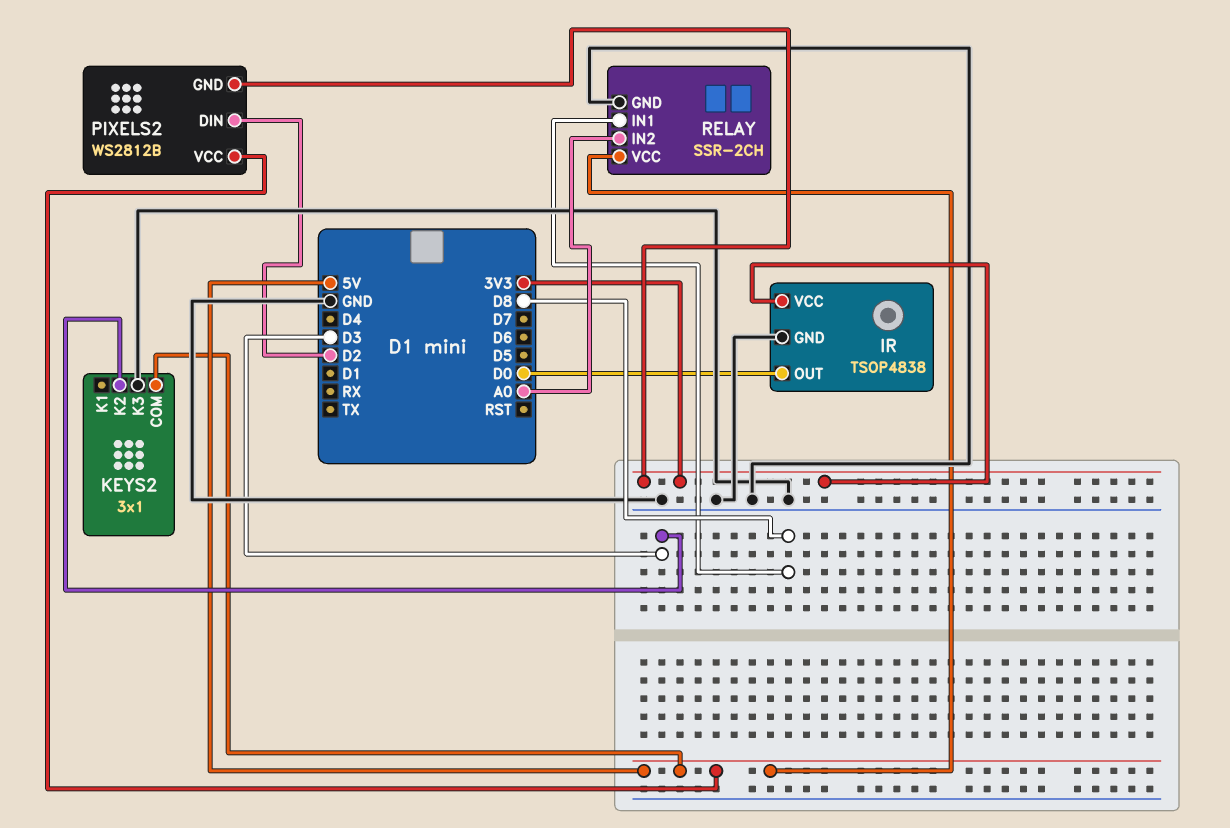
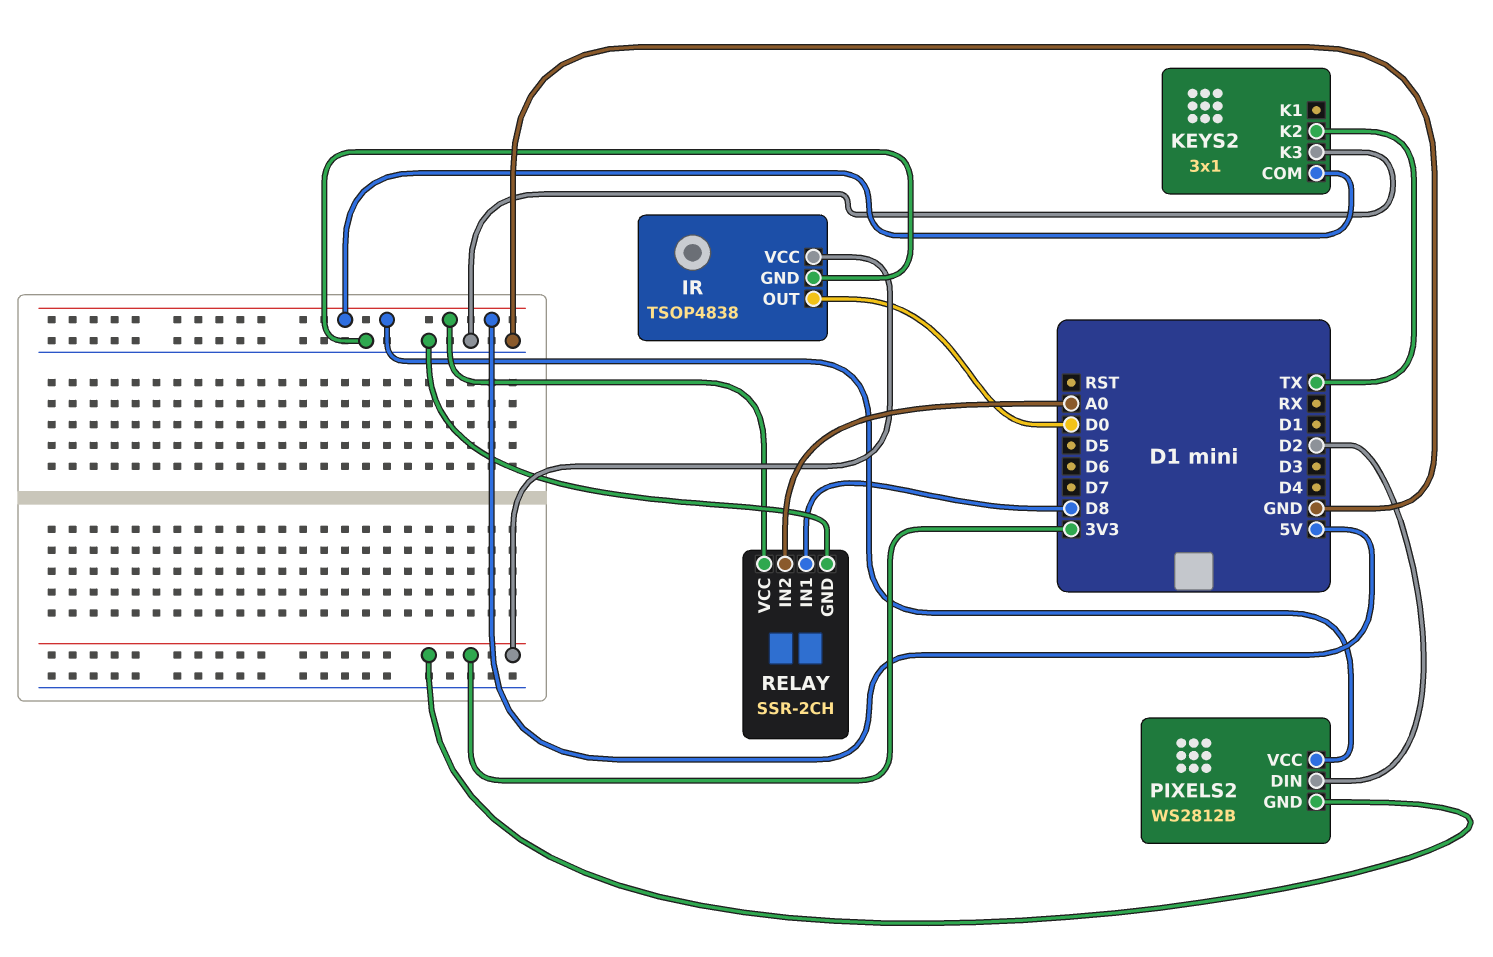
KEYS2 pin K2: D3 -> TX

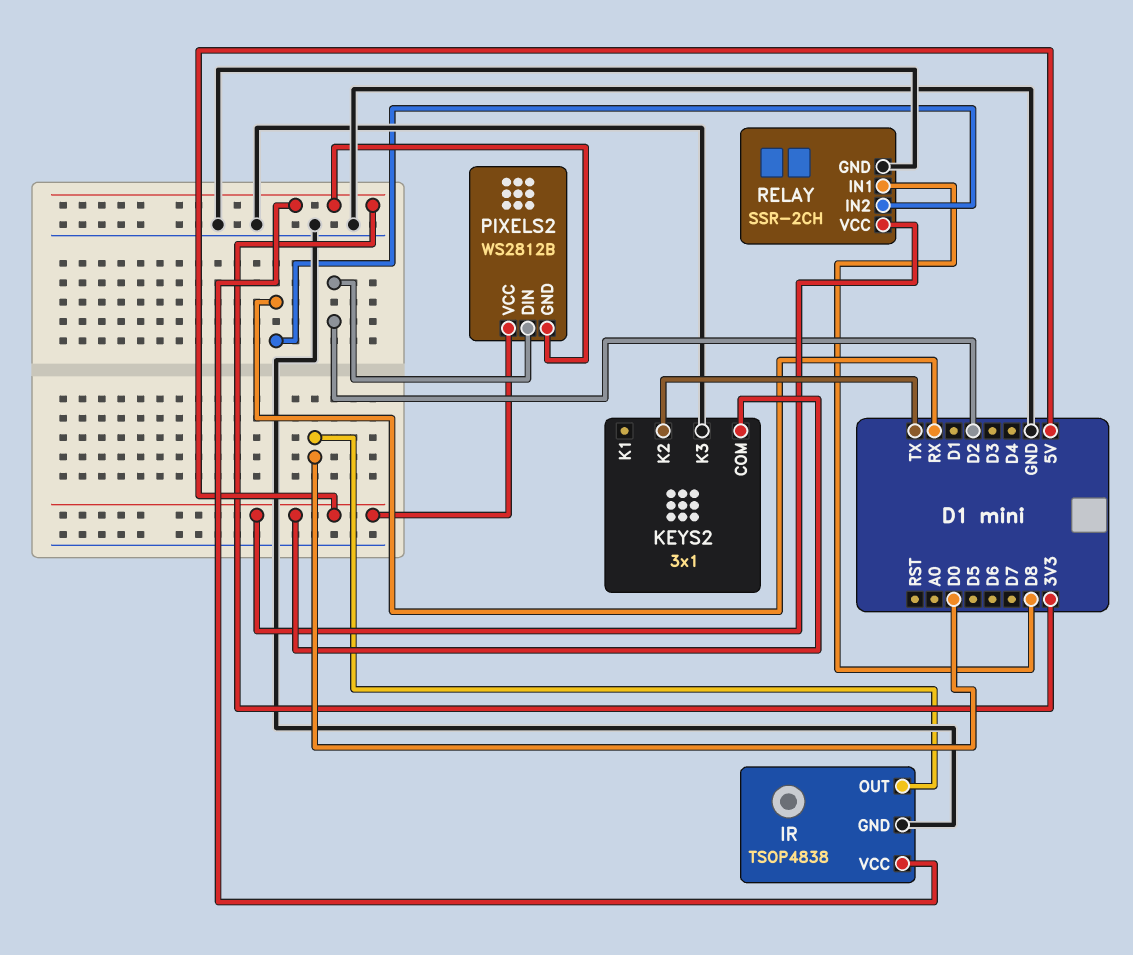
RELAY pin IN2: A0 -> RX

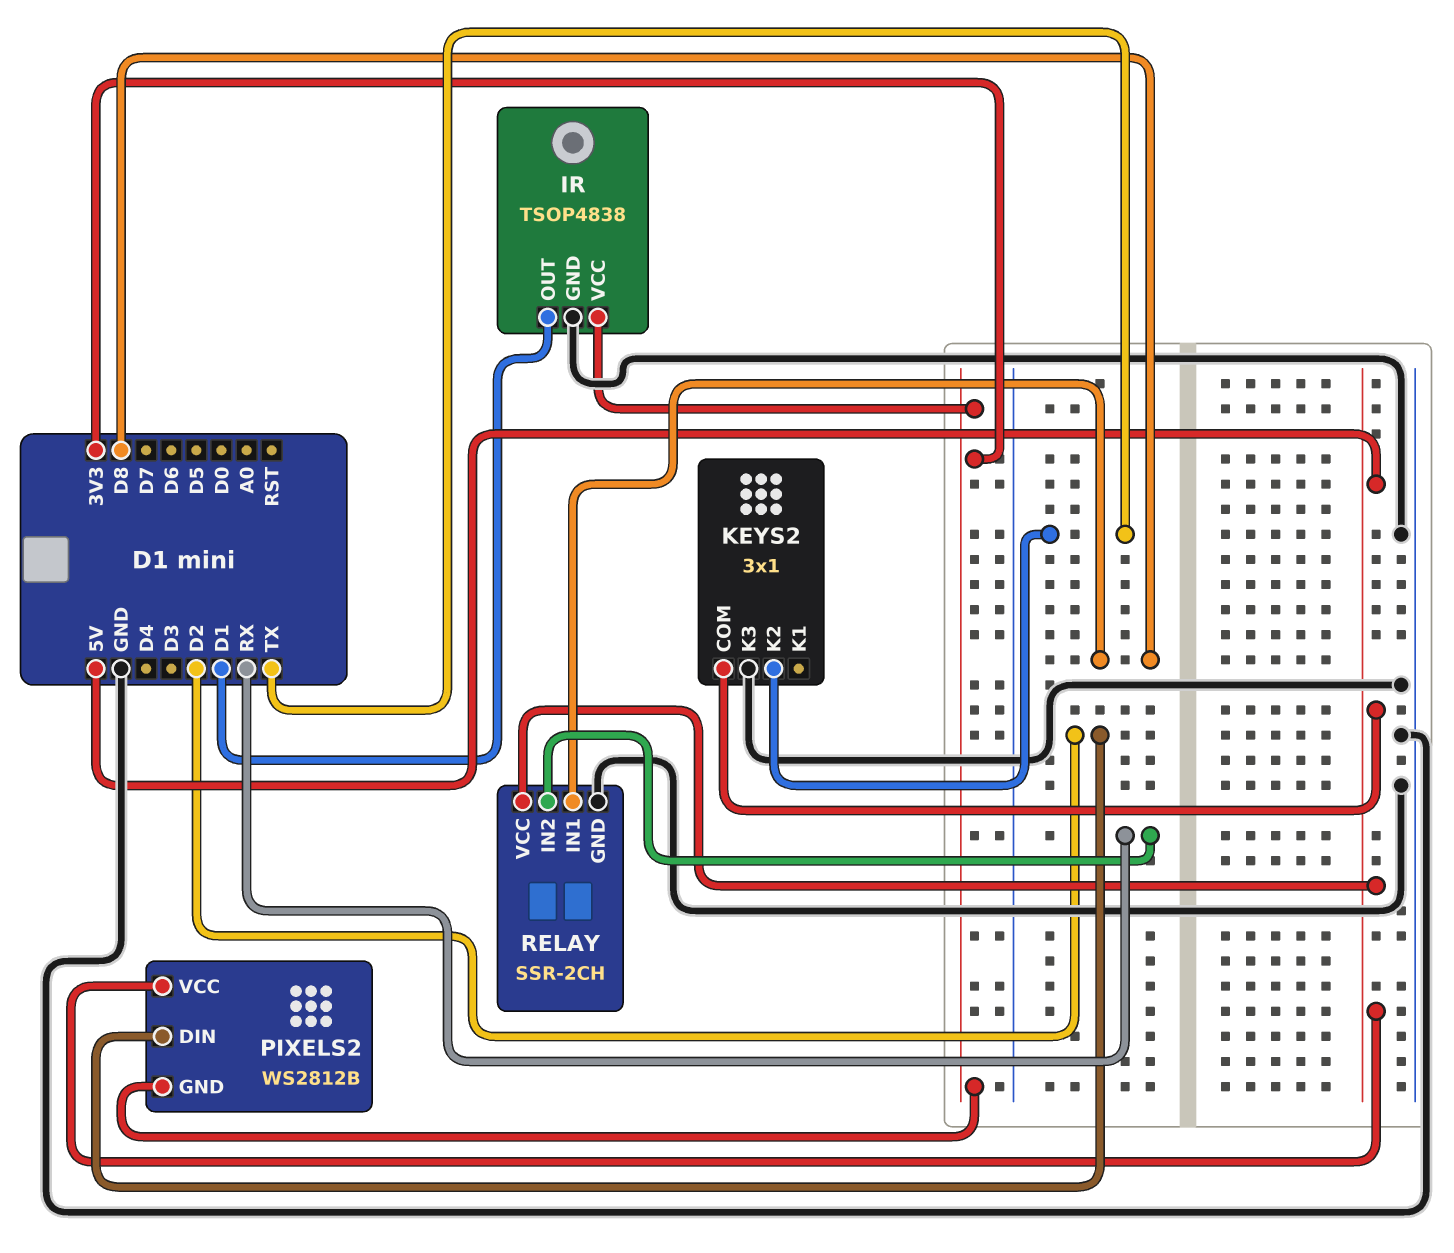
IR pin OUT: D0 -> D1

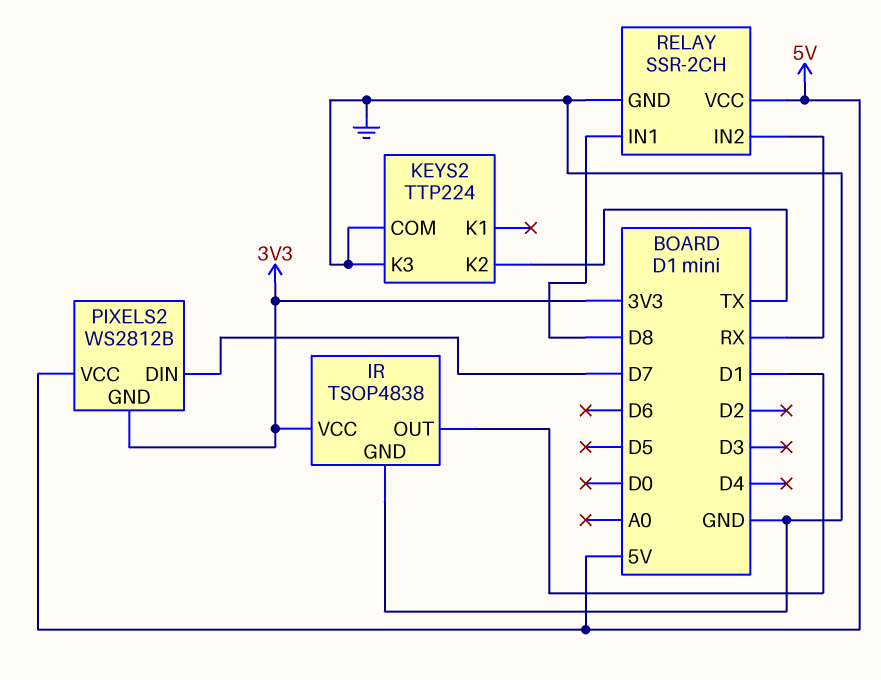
KEYS2: 3x1 -> TTP224
KEYS2 pin COM: 5V -> GND
PIXELS2 pin DIN: D2 -> D7

